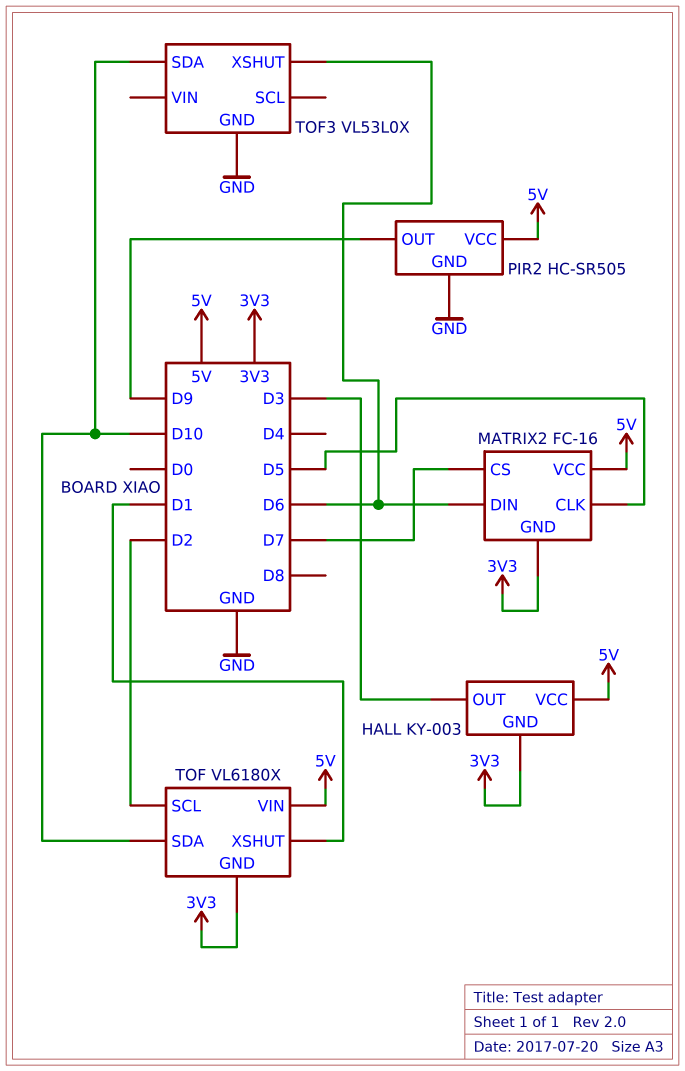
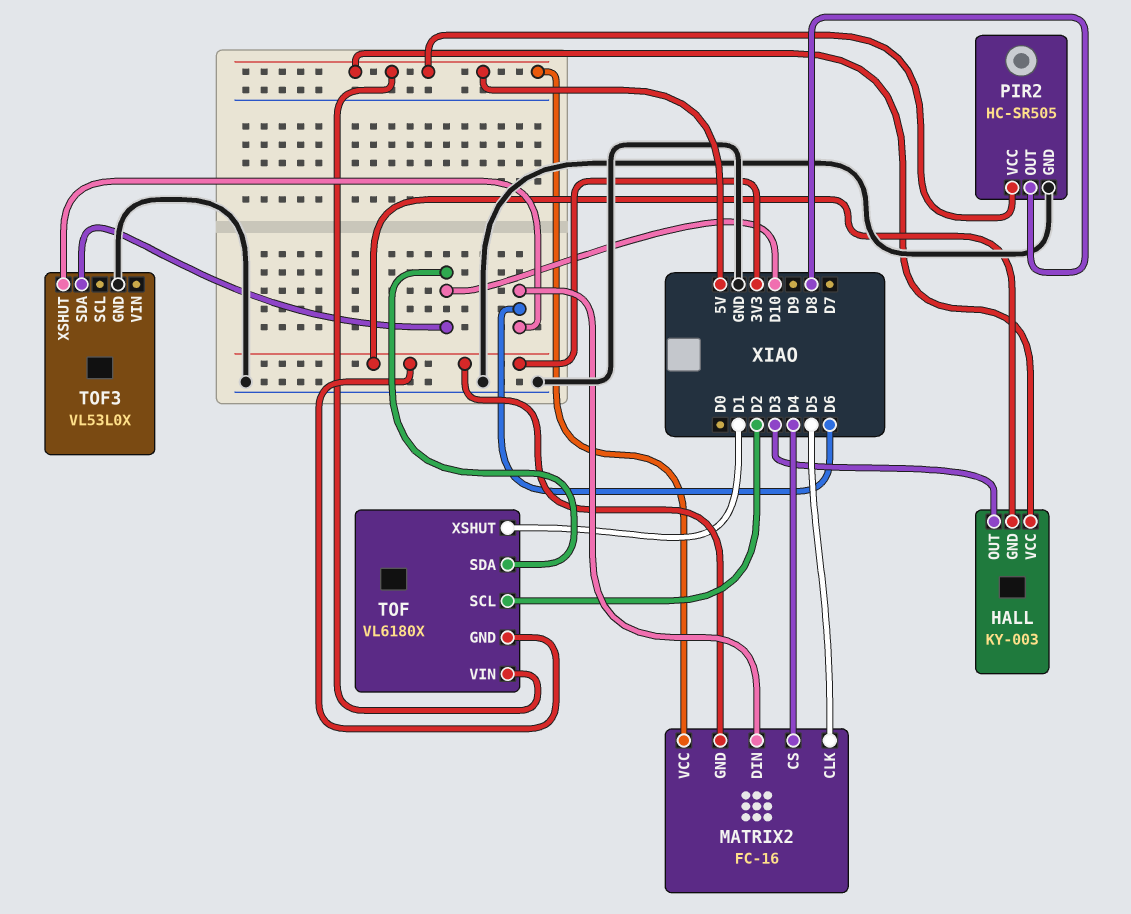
MATRIX2 pin CS: D7 -> D4
PIR2 pin OUT: D9 -> D8

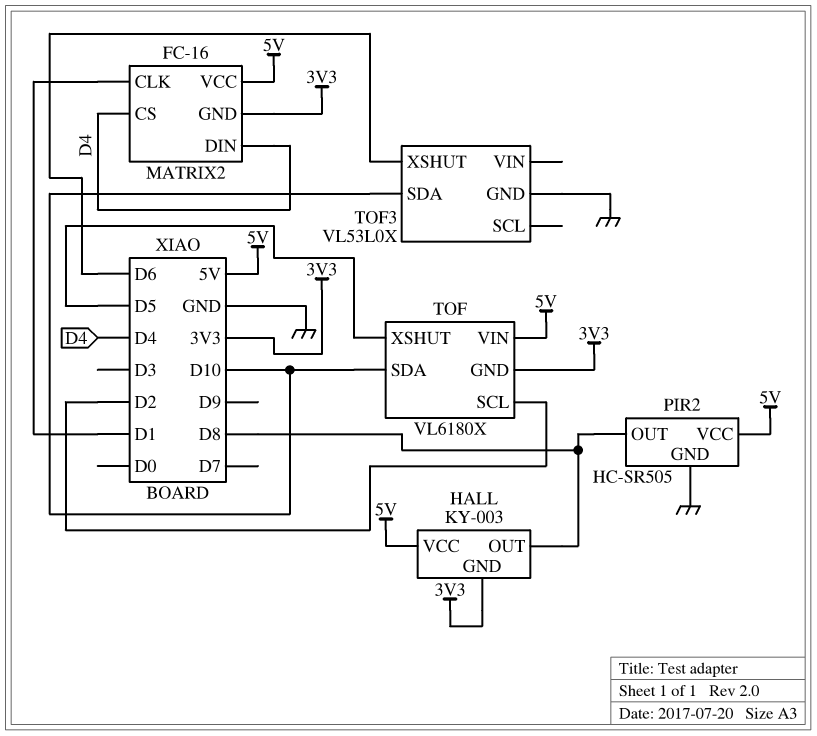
HALL pin OUT: D3 -> D8
MATRIX2 pin CLK: D5 -> D1
MATRIX2 pin DIN: D6 -> D4
TOF pin XSHUT: D1 -> D5

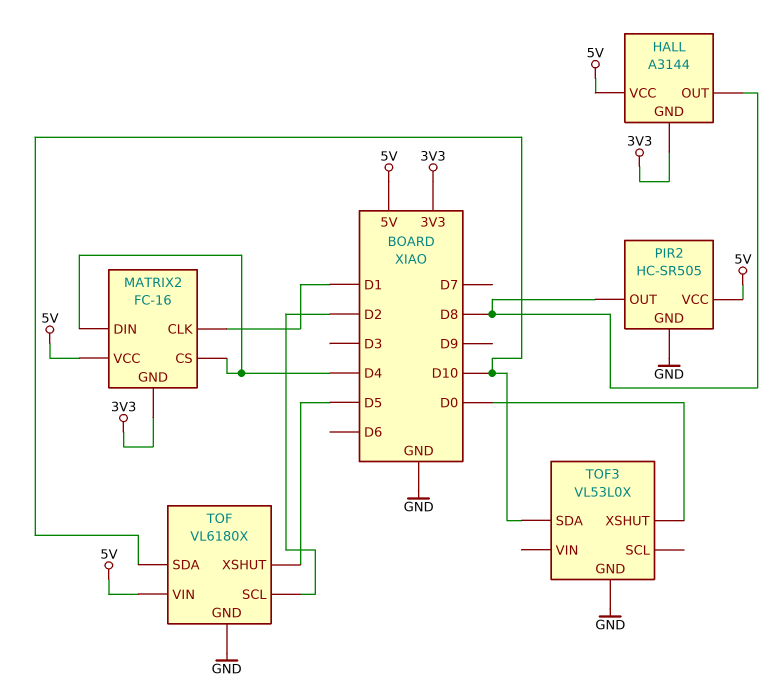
HALL: KY-003 -> A3144
TOF pin GND: 3V3 -> GND
TOF3 pin XSHUT: D6 -> D0

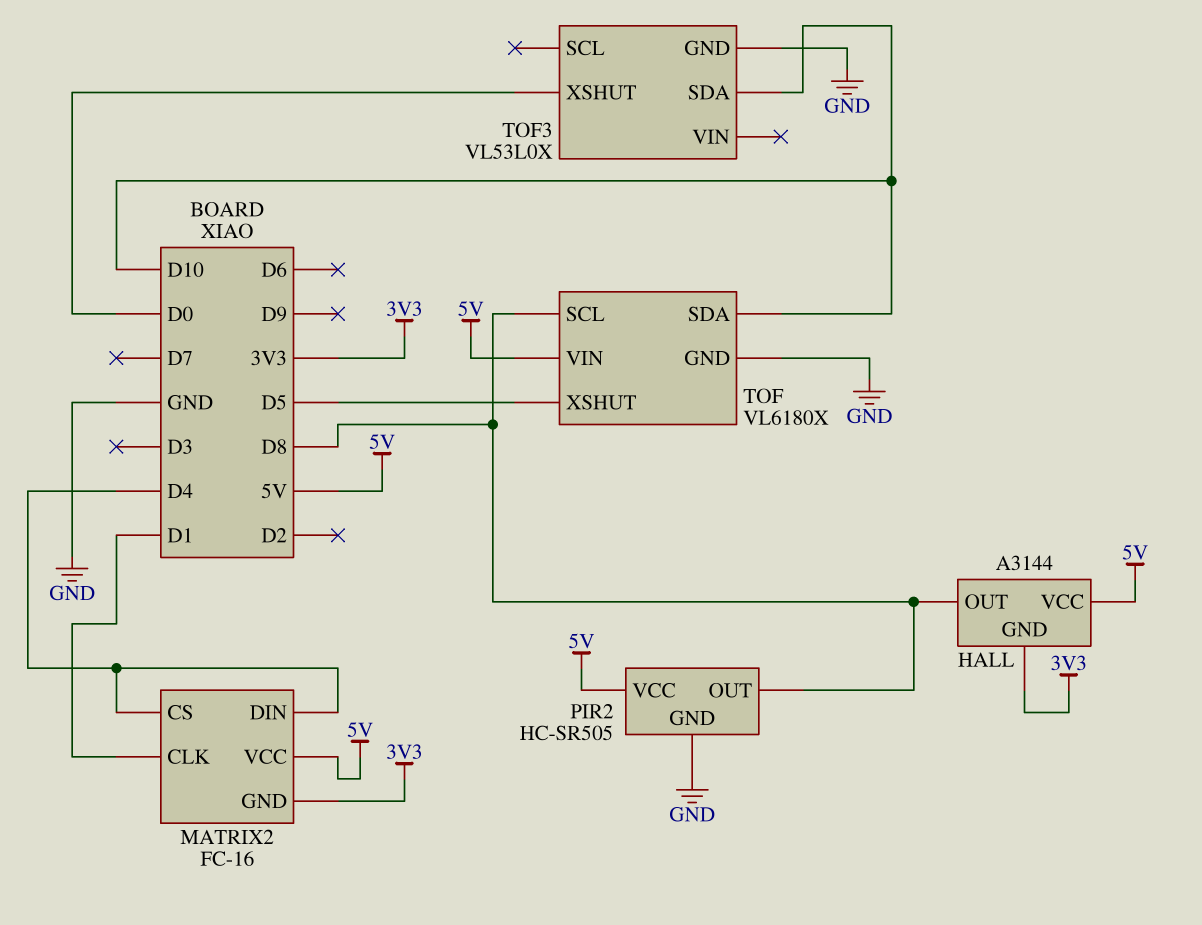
TOF pin SCL: D2 -> D8

